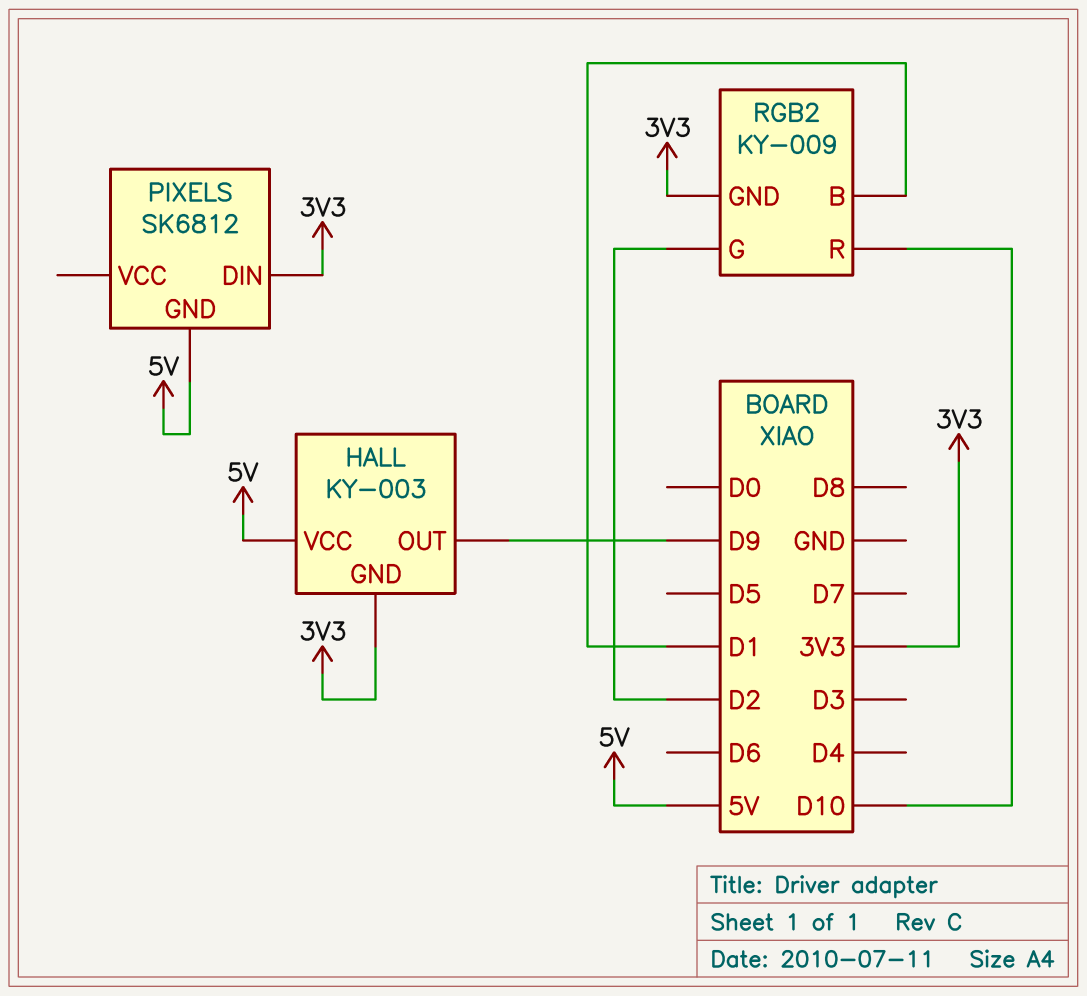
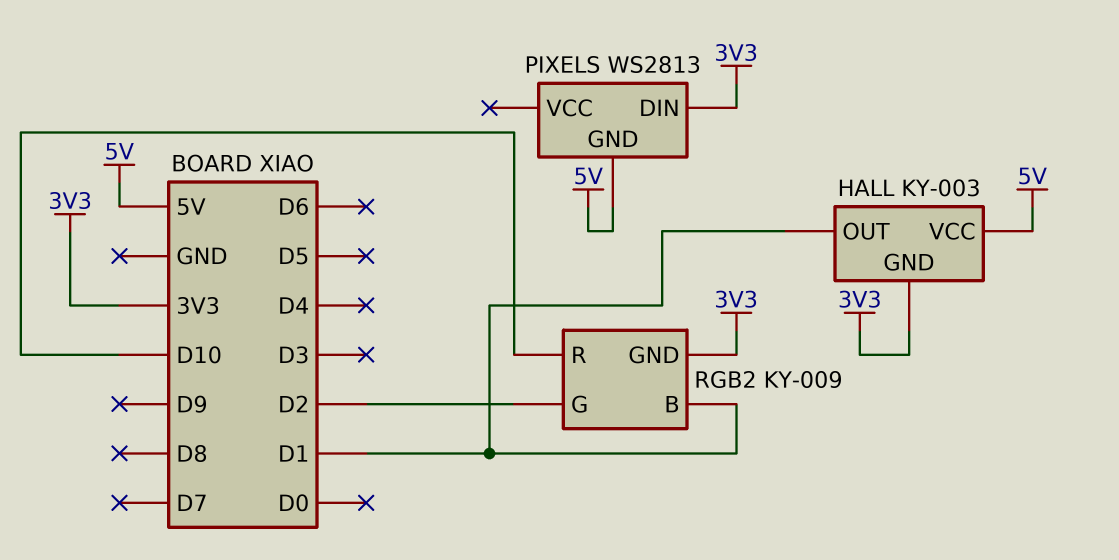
HALL pin OUT: D9 -> D1
PIXELS: SK6812 -> WS2813

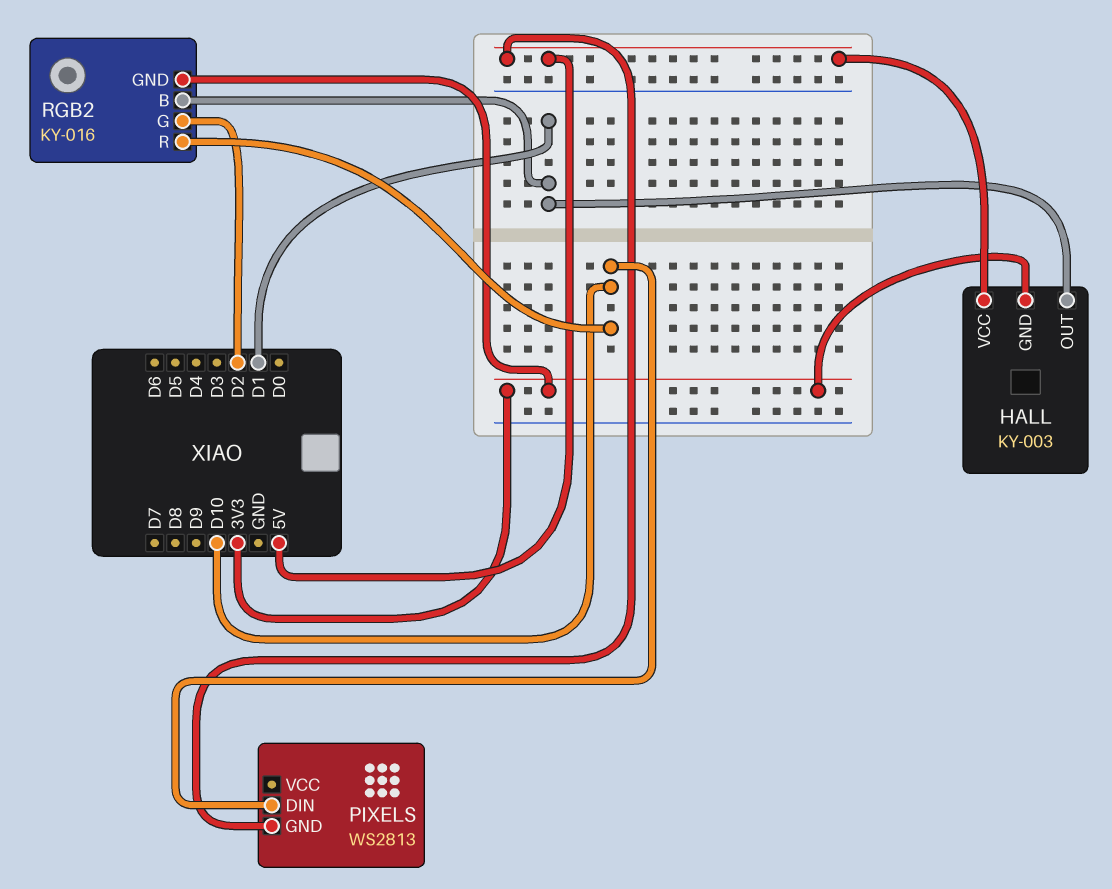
PIXELS pin DIN: 3V3 -> D10
RGB2: KY-009 -> KY-016

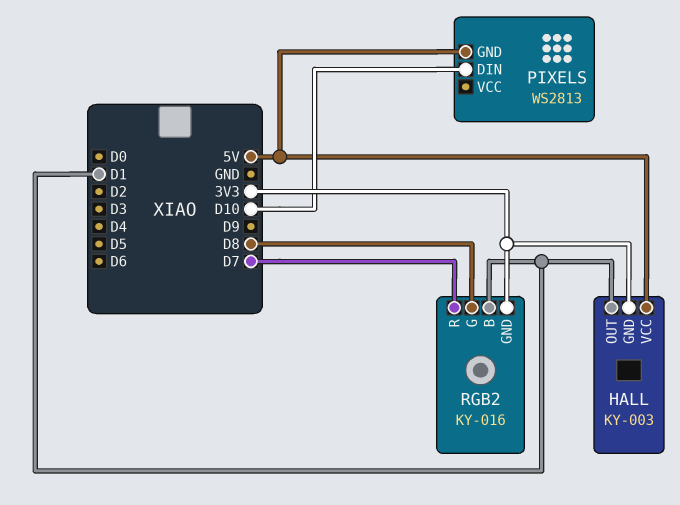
RGB2 pin G: D2 -> D8
RGB2 pin R: D10 -> D7

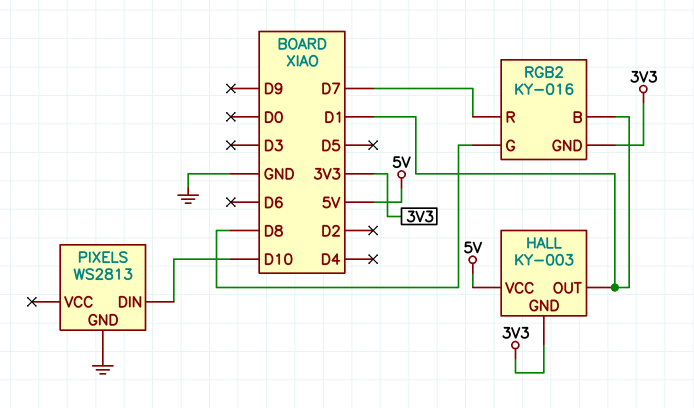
PIXELS pin GND: 5V -> GND

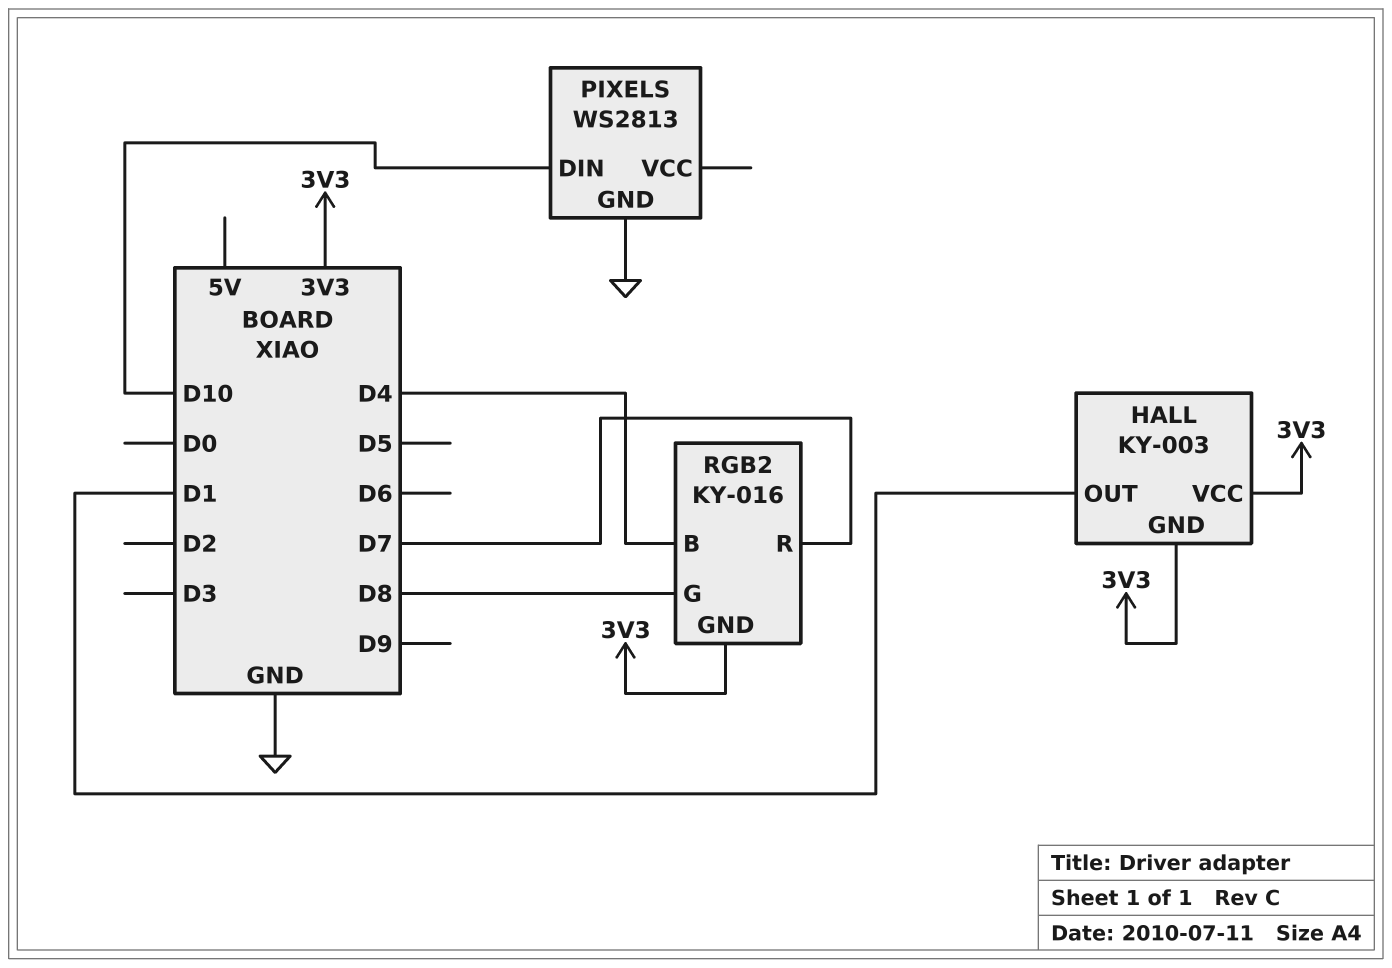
HALL pin VCC: 5V -> 3V3
RGB2 pin B: D1 -> D4

